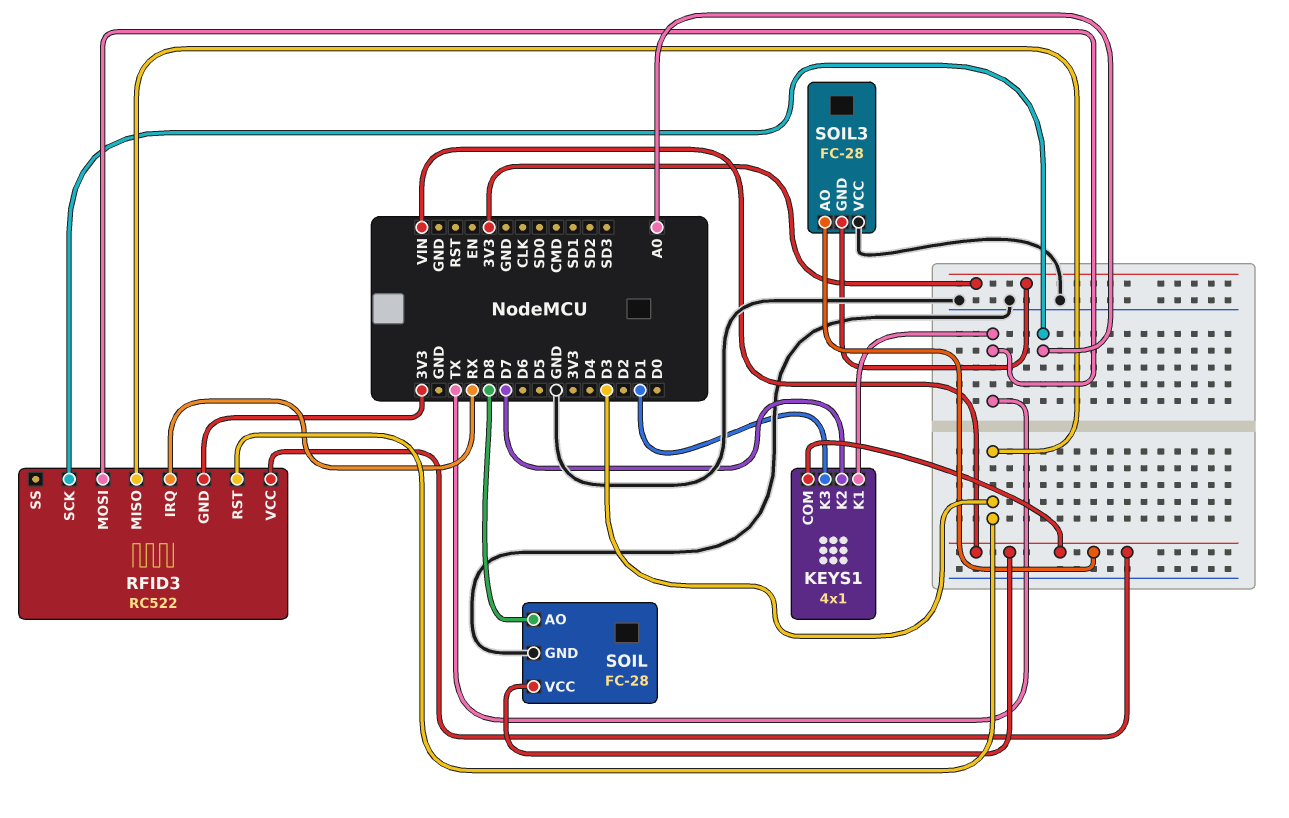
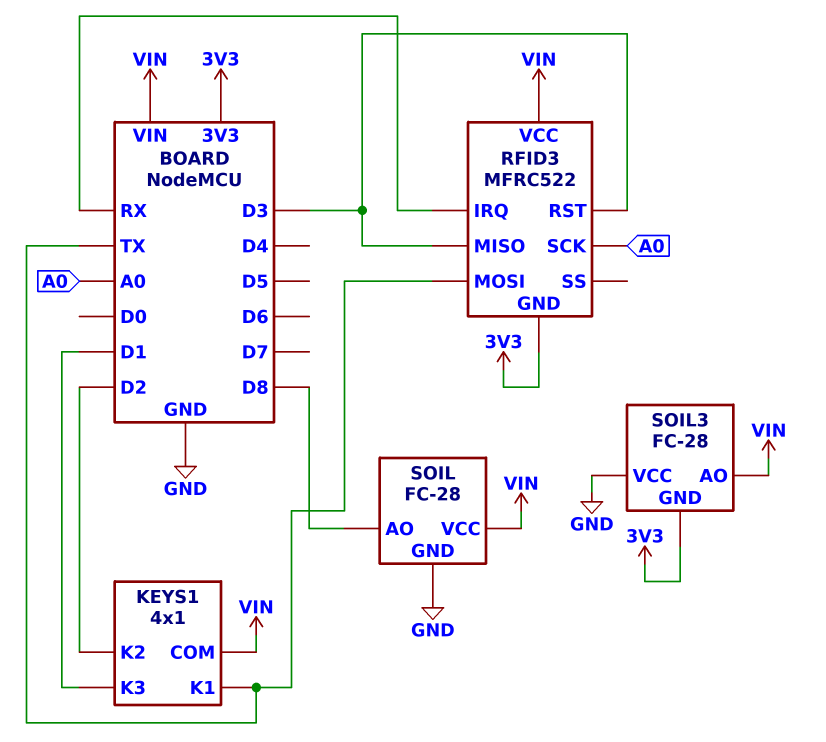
KEYS1 pin K2: D7 -> D2
RFID3: RC522 -> MFRC522

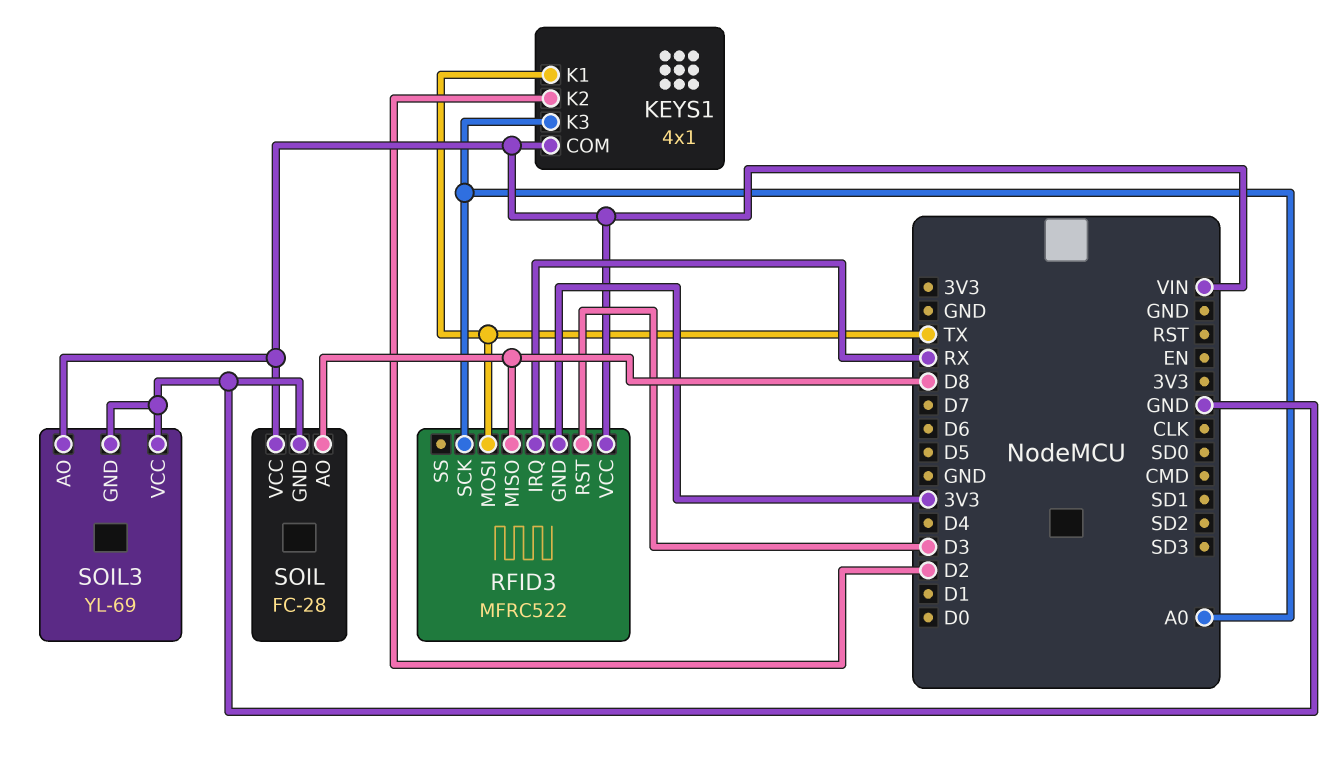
KEYS1 pin K3: D1 -> A0
RFID3 pin MISO: D3 -> D8
SOIL3: FC-28 -> YL-69
SOIL3 pin GND: 3V3 -> GND

